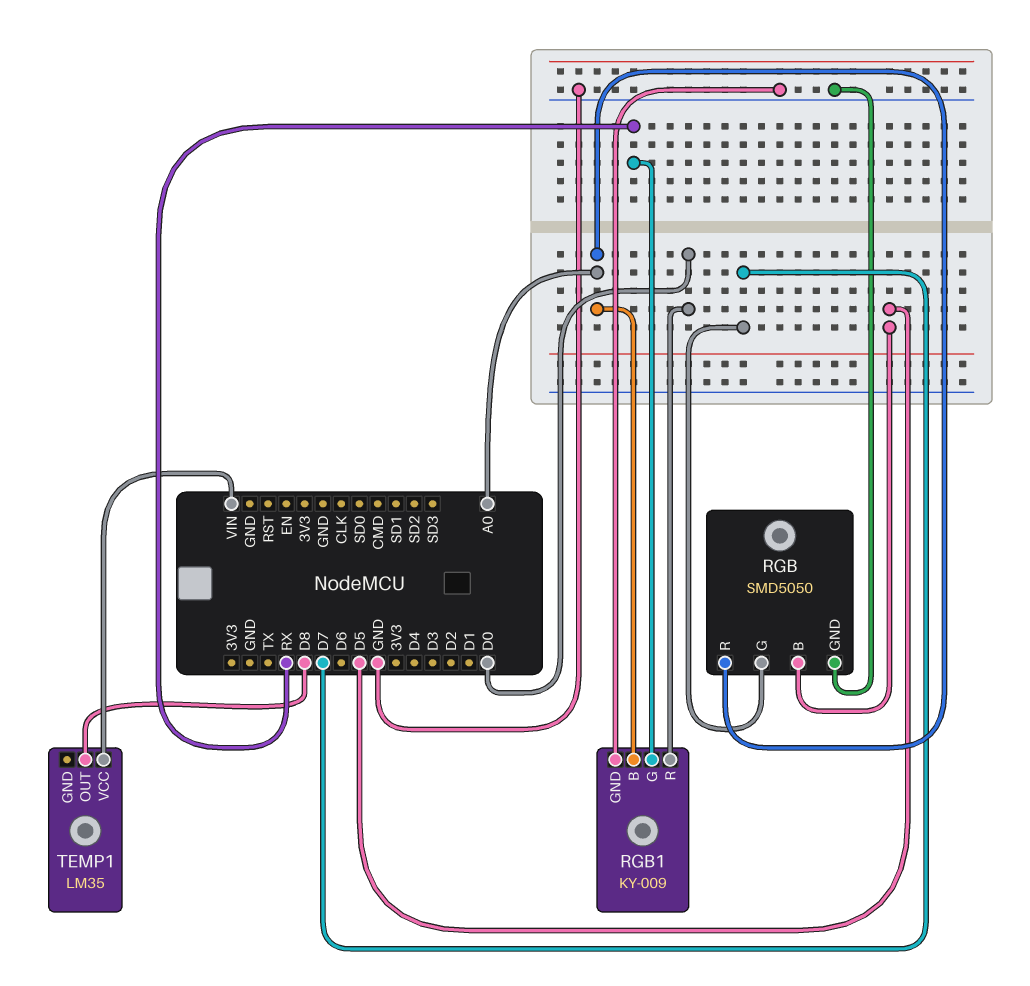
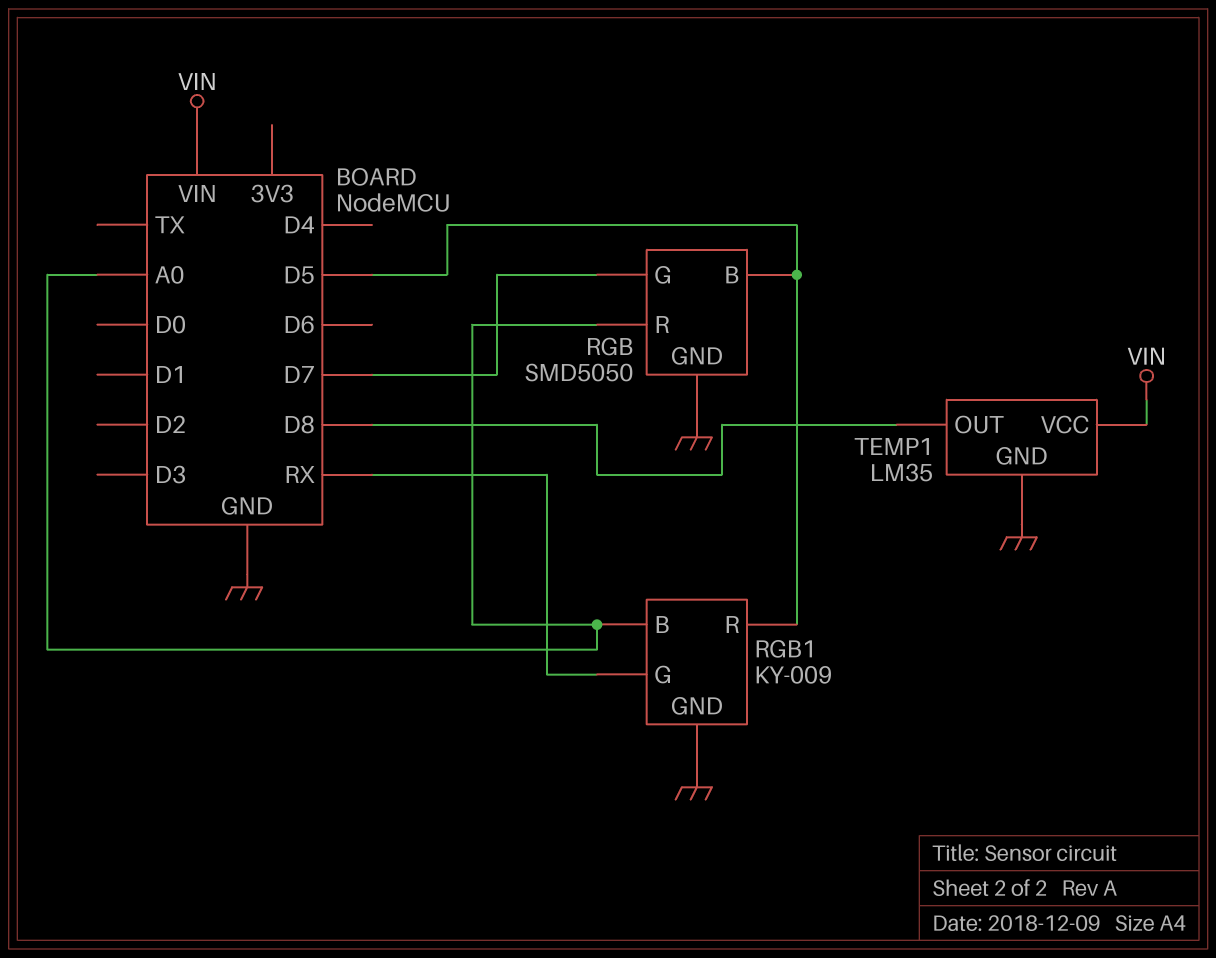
RGB1 pin R: D0 -> D5
TEMP1 pin GND: none -> GND

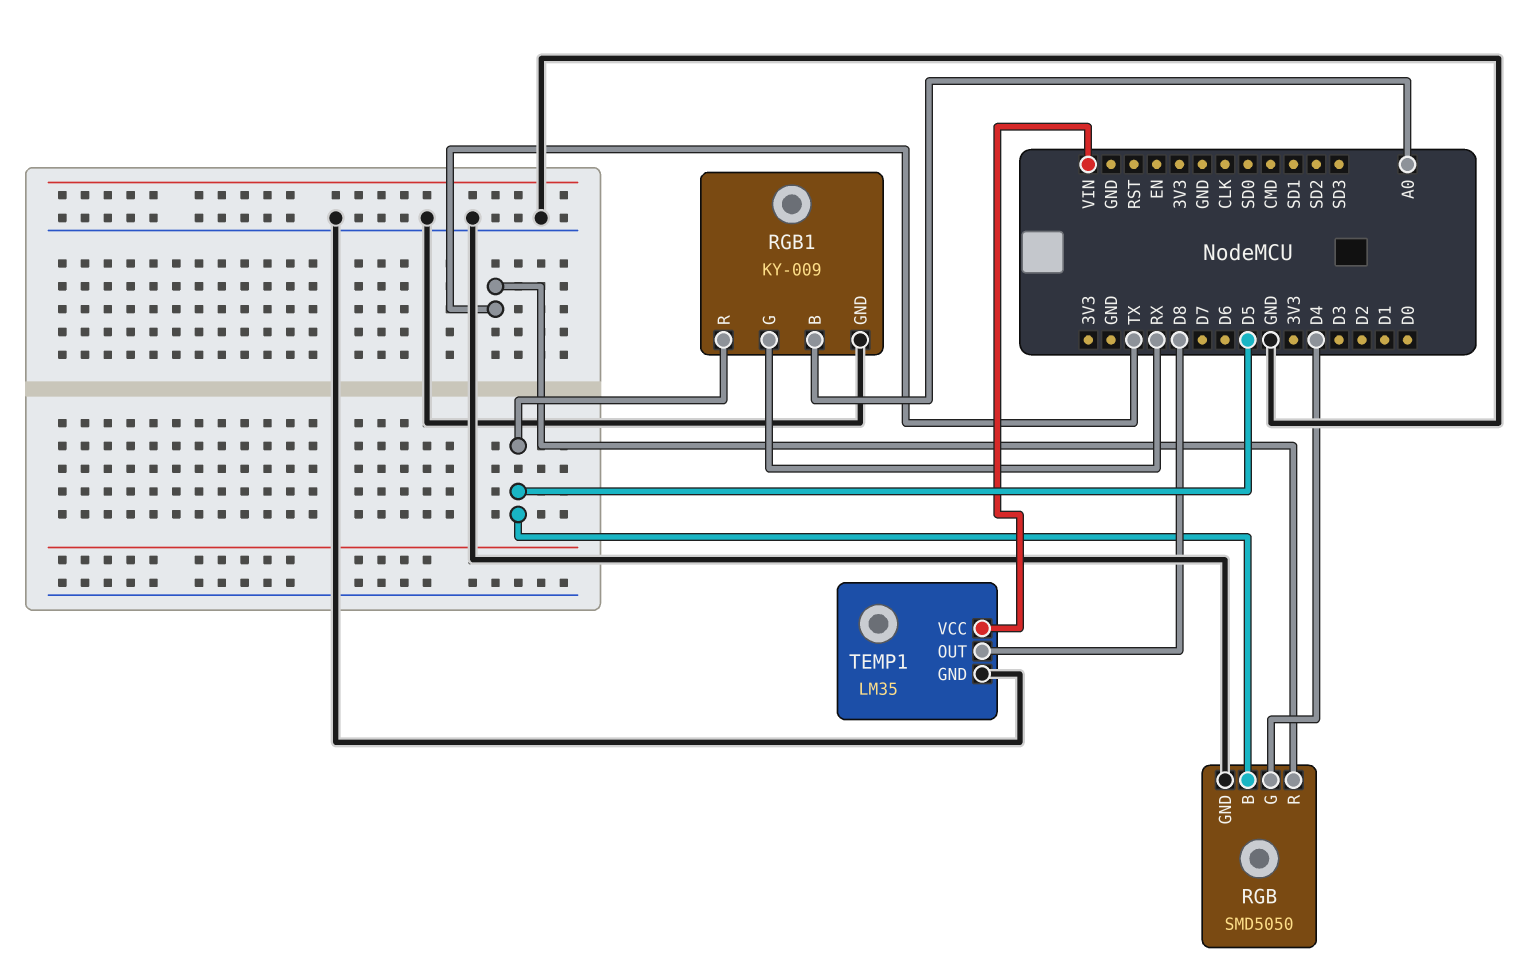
RGB pin G: D7 -> D4
RGB pin R: A0 -> TX

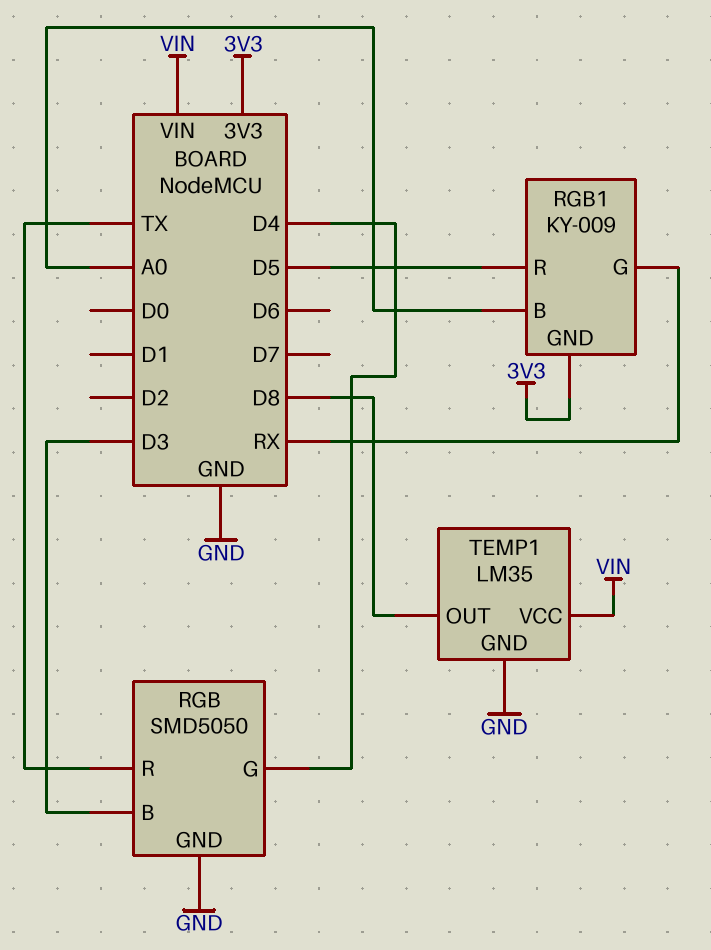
RGB pin B: D5 -> D3
RGB1 pin GND: GND -> 3V3

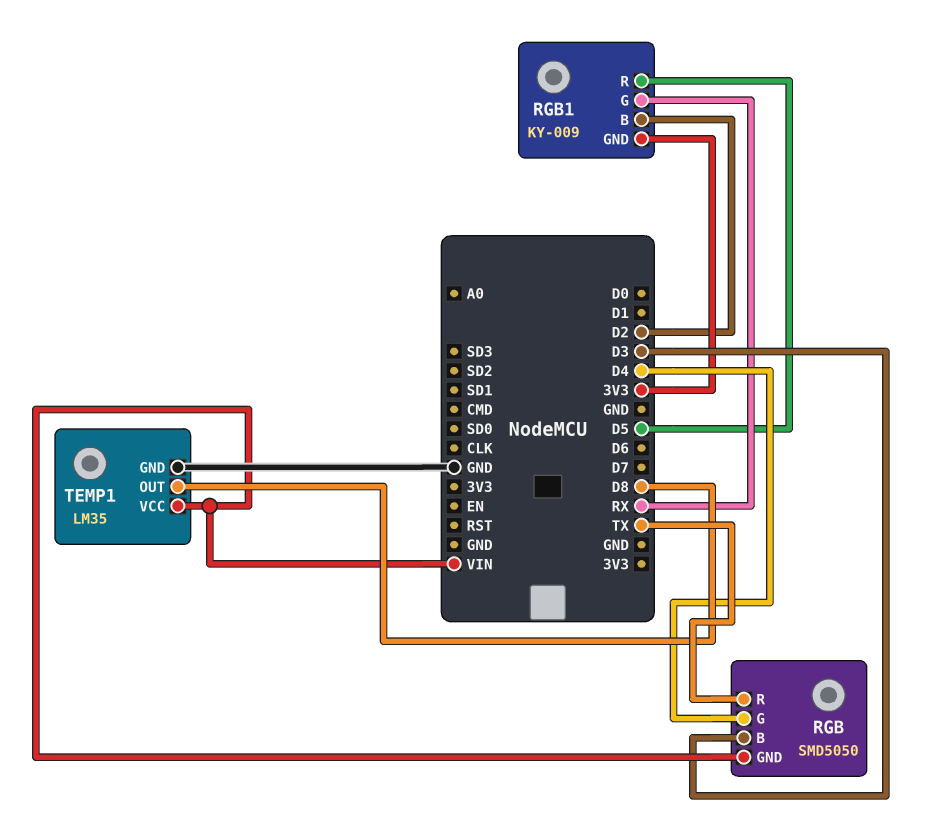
RGB pin GND: GND -> VIN
RGB1 pin B: A0 -> D2

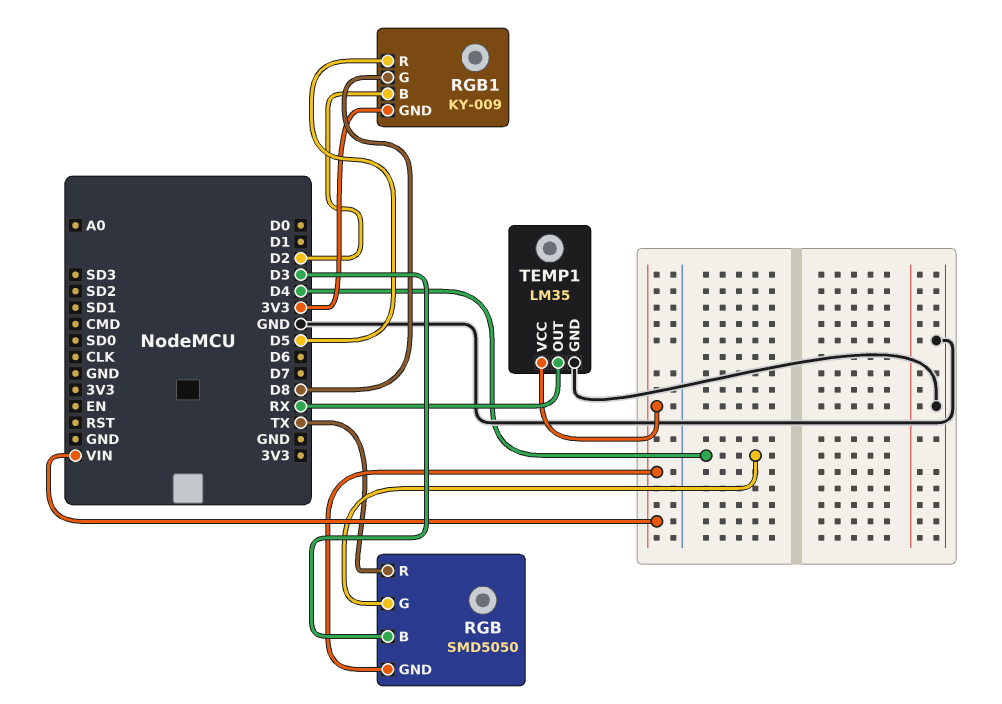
RGB1 pin G: RX -> D8
TEMP1 pin OUT: D8 -> RX

